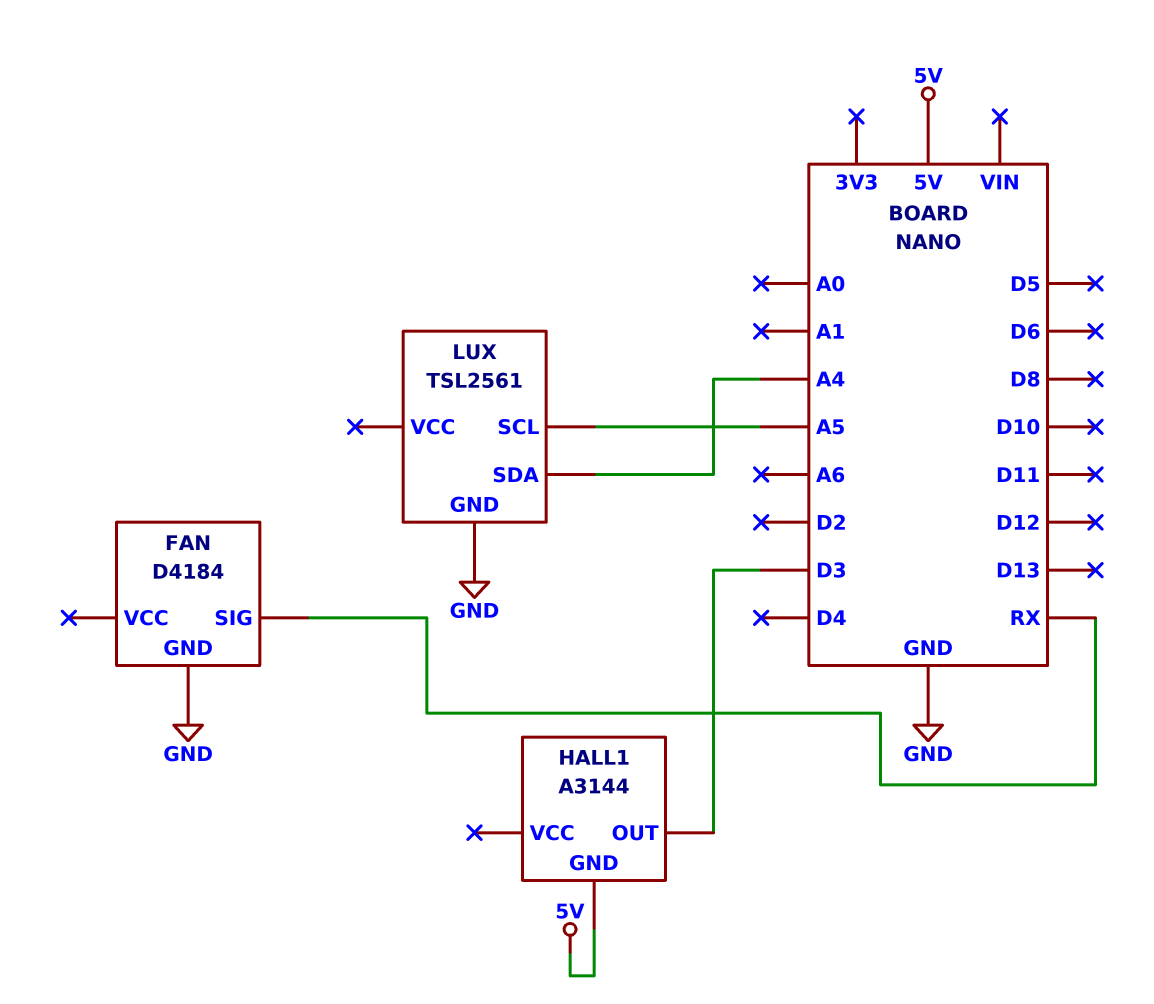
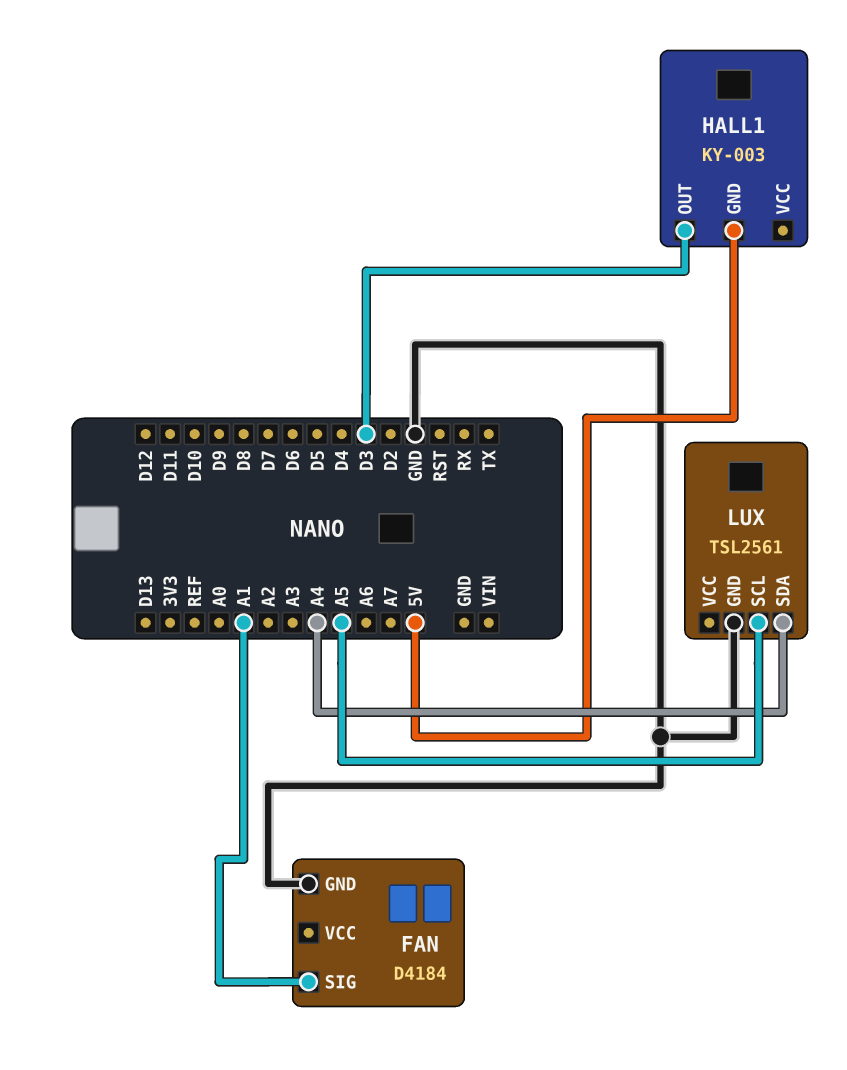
FAN pin SIG: RX -> A1
HALL1: A3144 -> KY-003

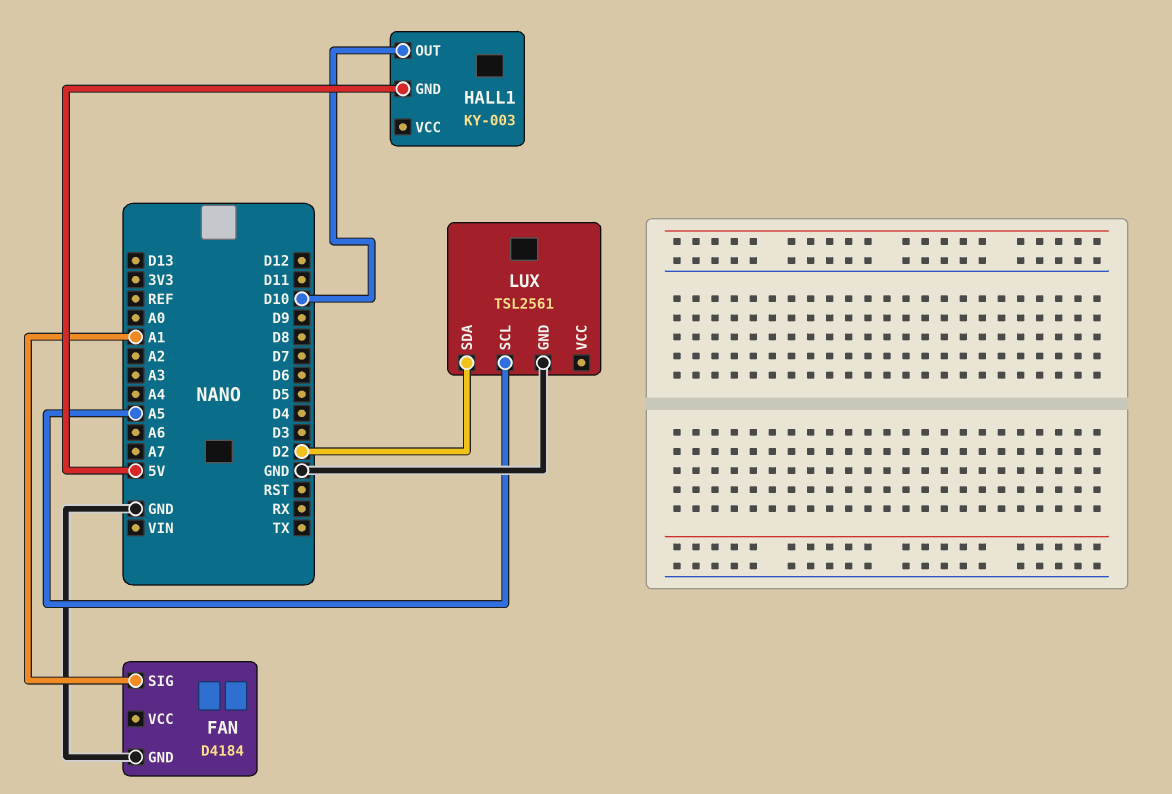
HALL1 pin OUT: D3 -> D10
LUX pin SDA: A4 -> D2

